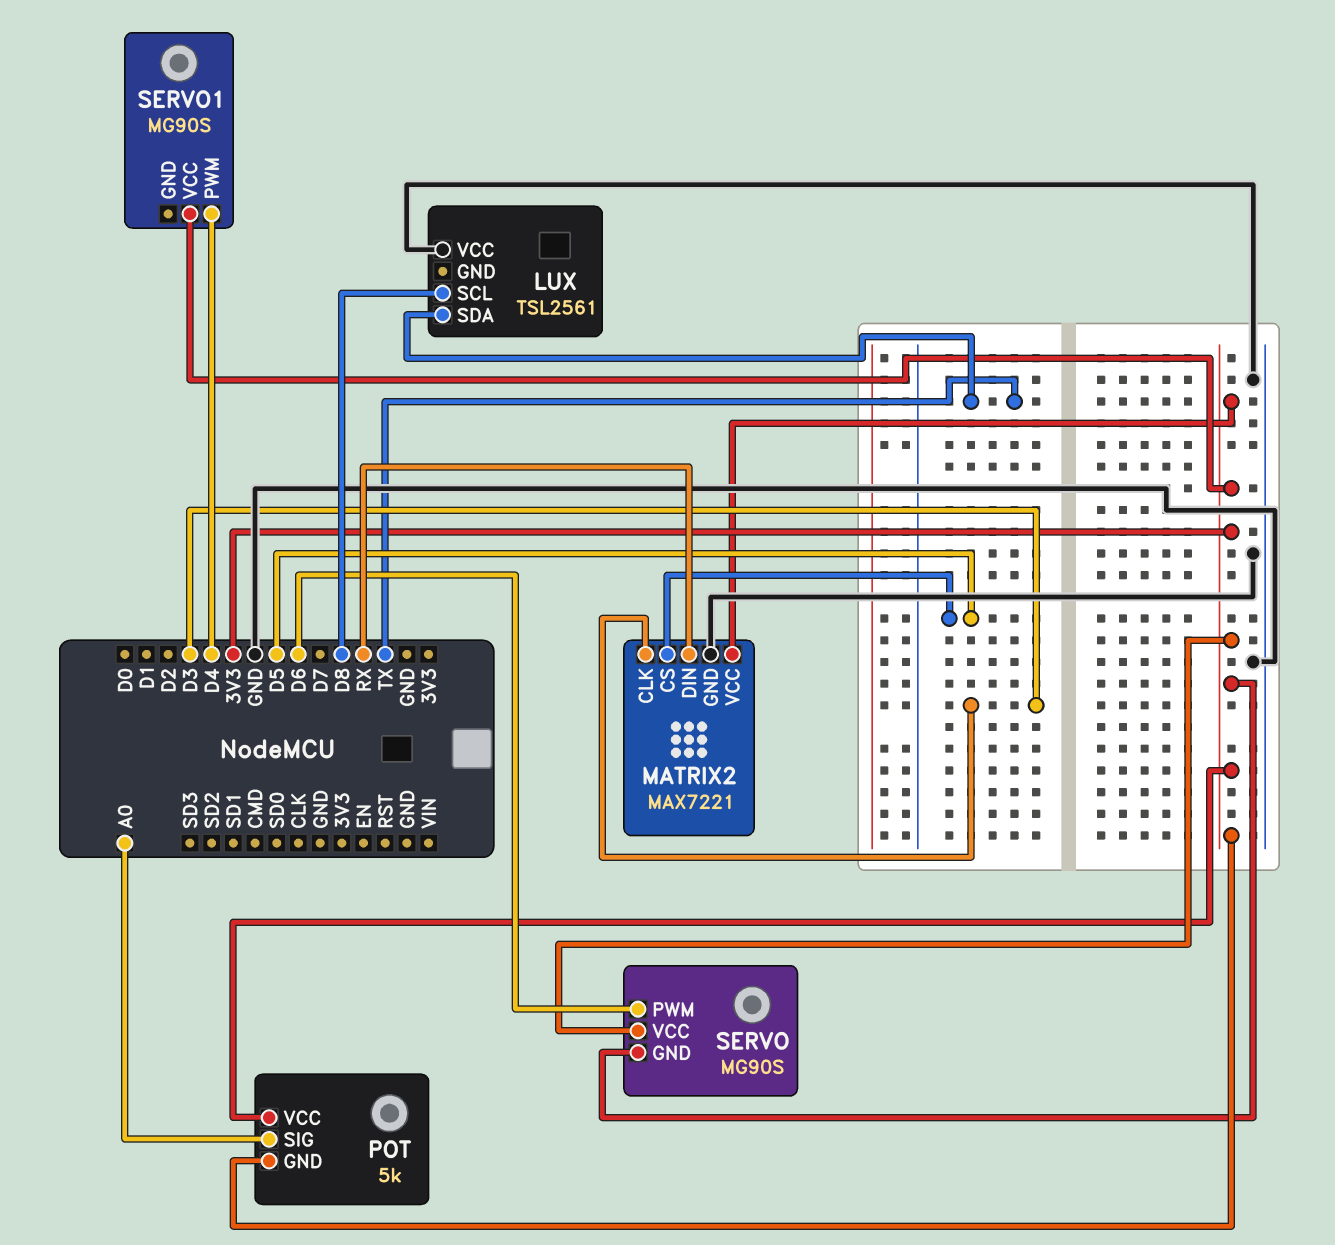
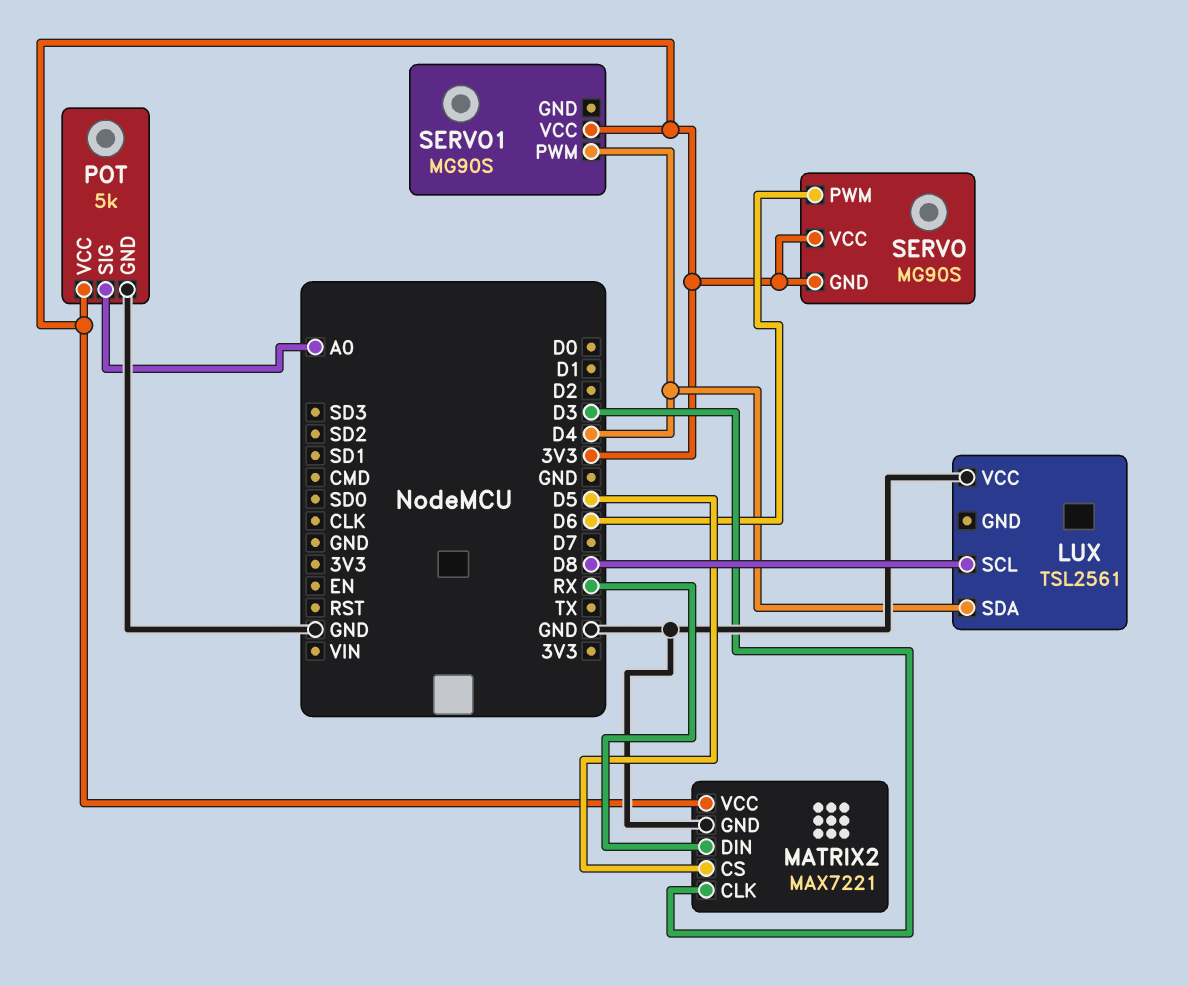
LUX pin SDA: TX -> D4
POT pin GND: 3V3 -> GND

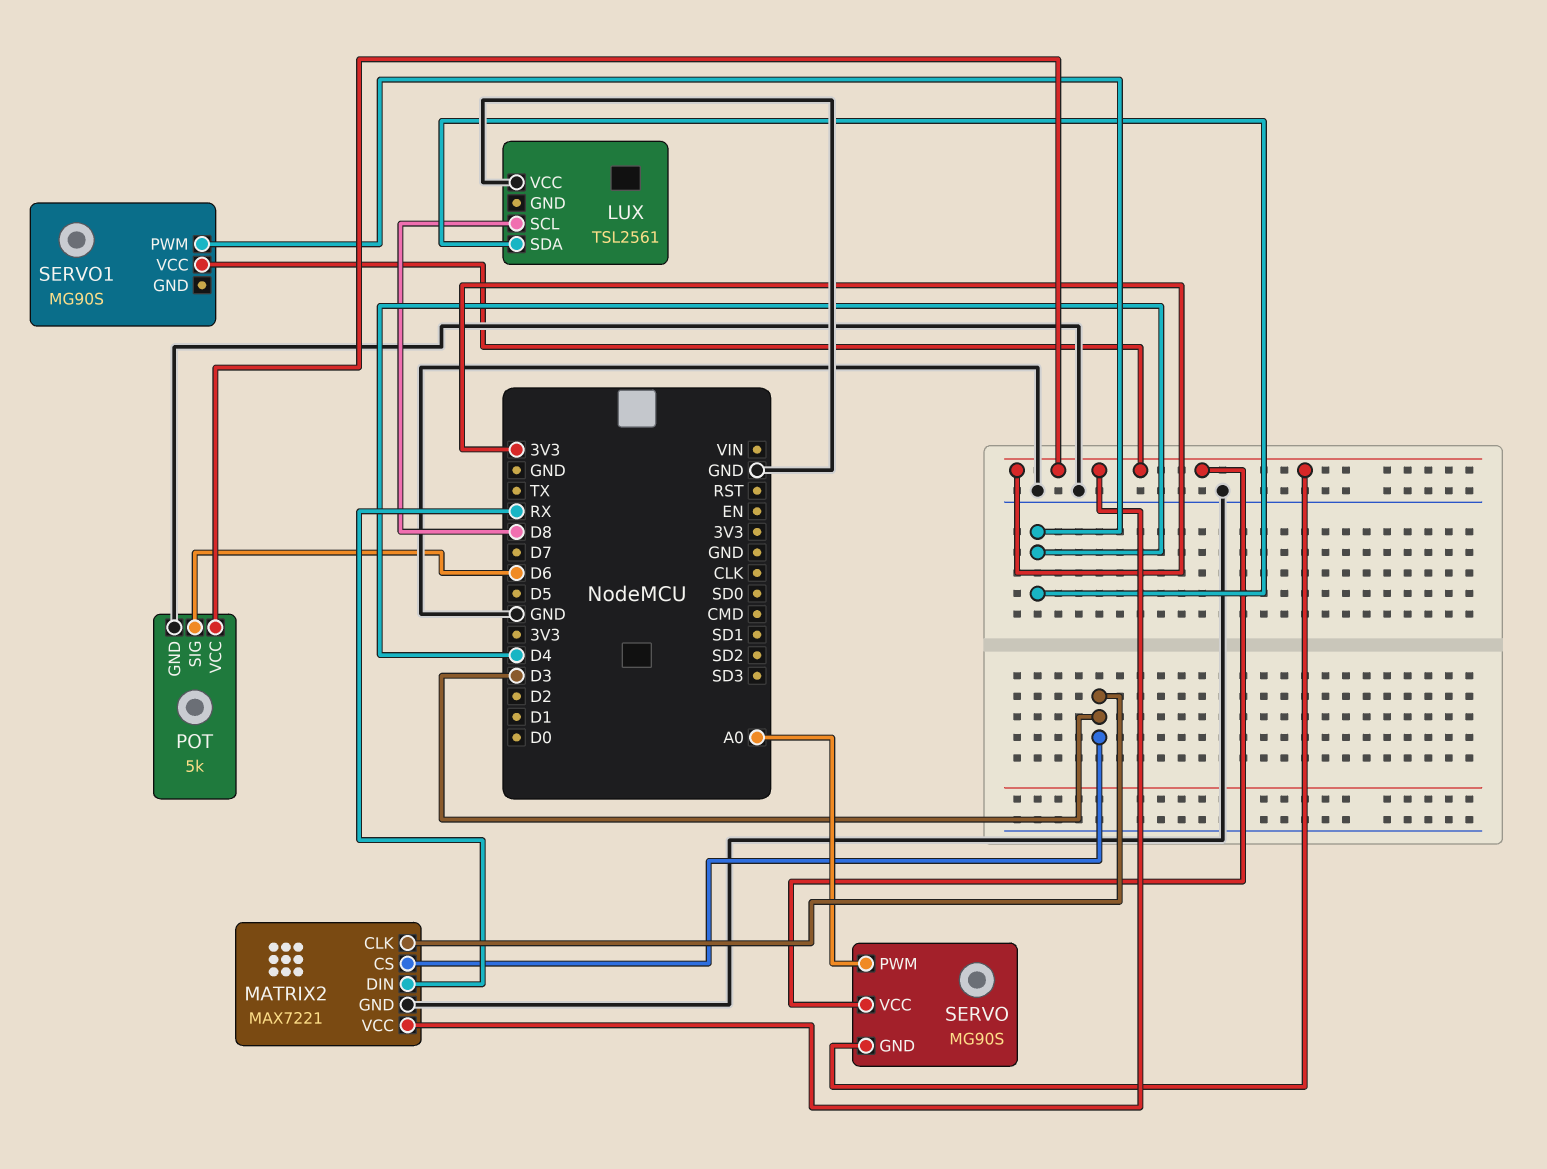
MATRIX2 pin CS: D5 -> D3
POT pin SIG: A0 -> D6
SERVO pin PWM: D6 -> A0

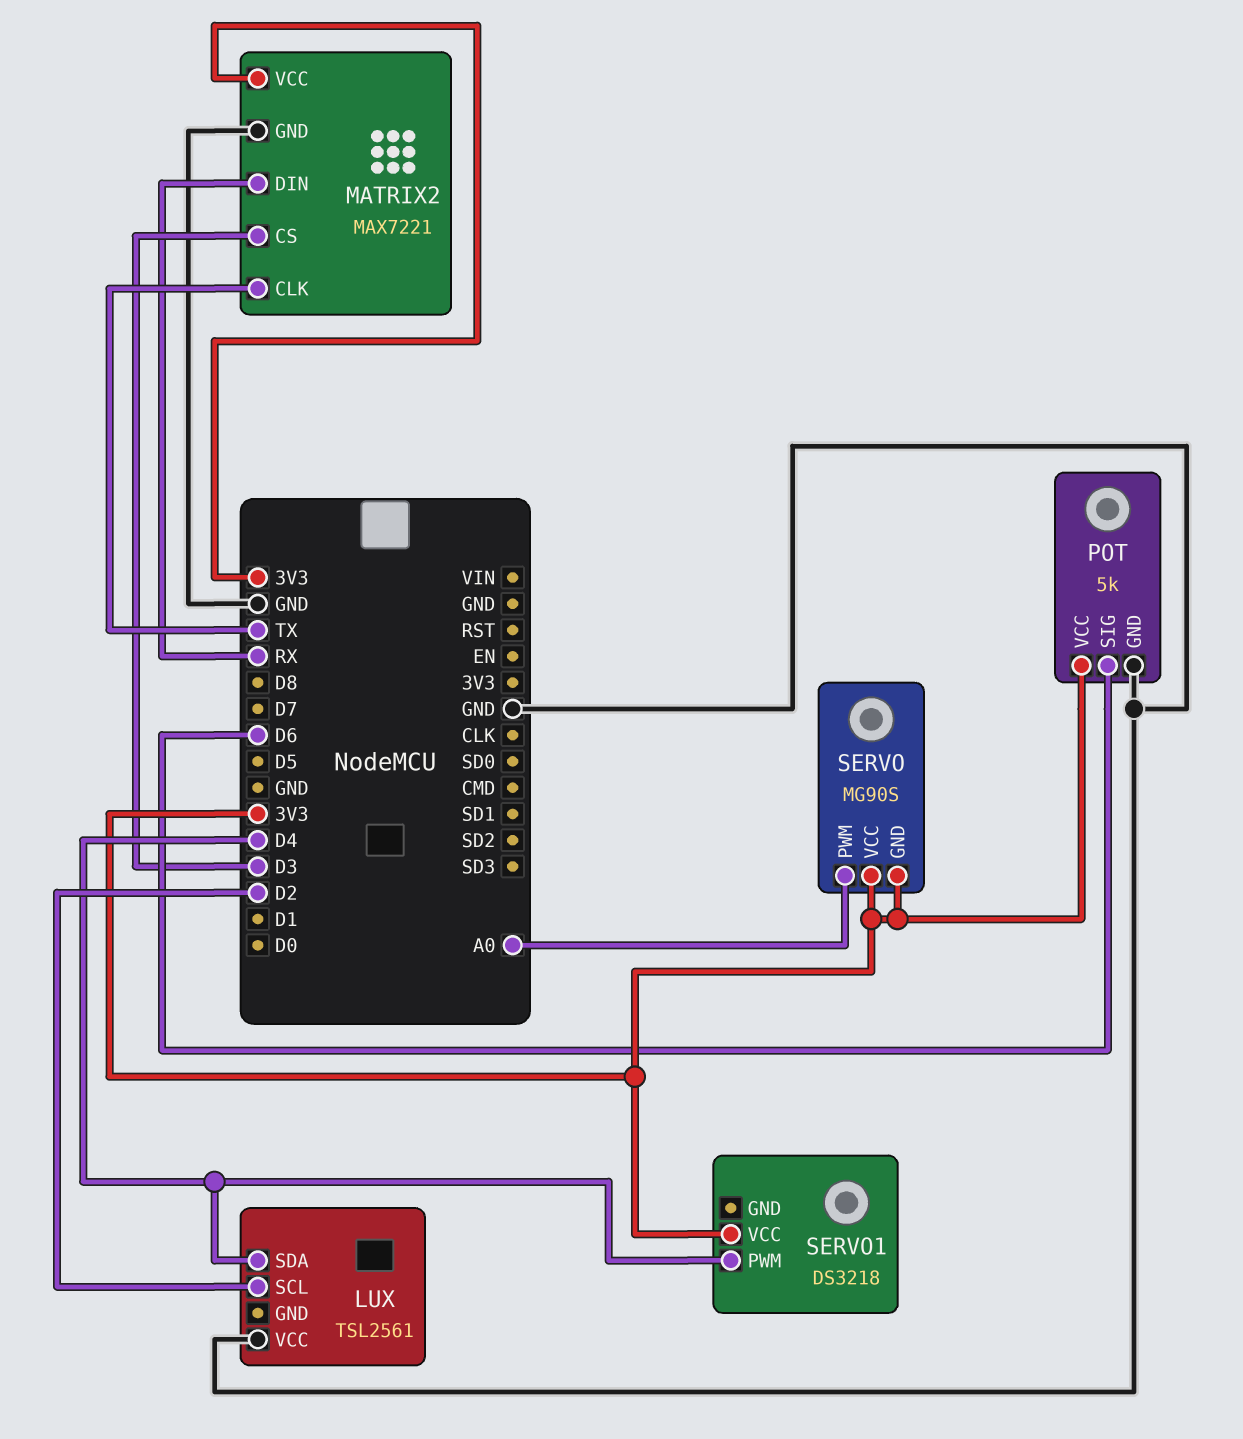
LUX pin SCL: D8 -> D2
MATRIX2 pin CLK: D3 -> TX
SERVO1: MG90S -> DS3218

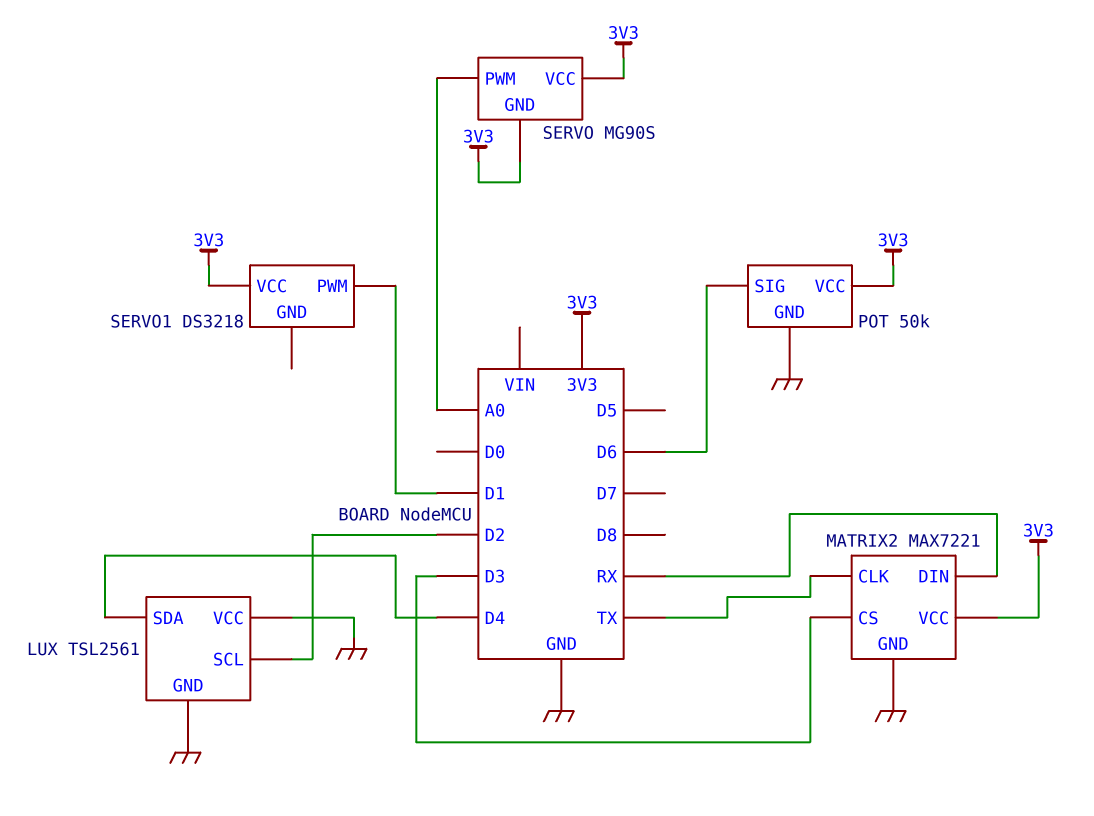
LUX pin GND: none -> GND
POT: 5k -> 50k
SERVO1 pin PWM: D4 -> D1

